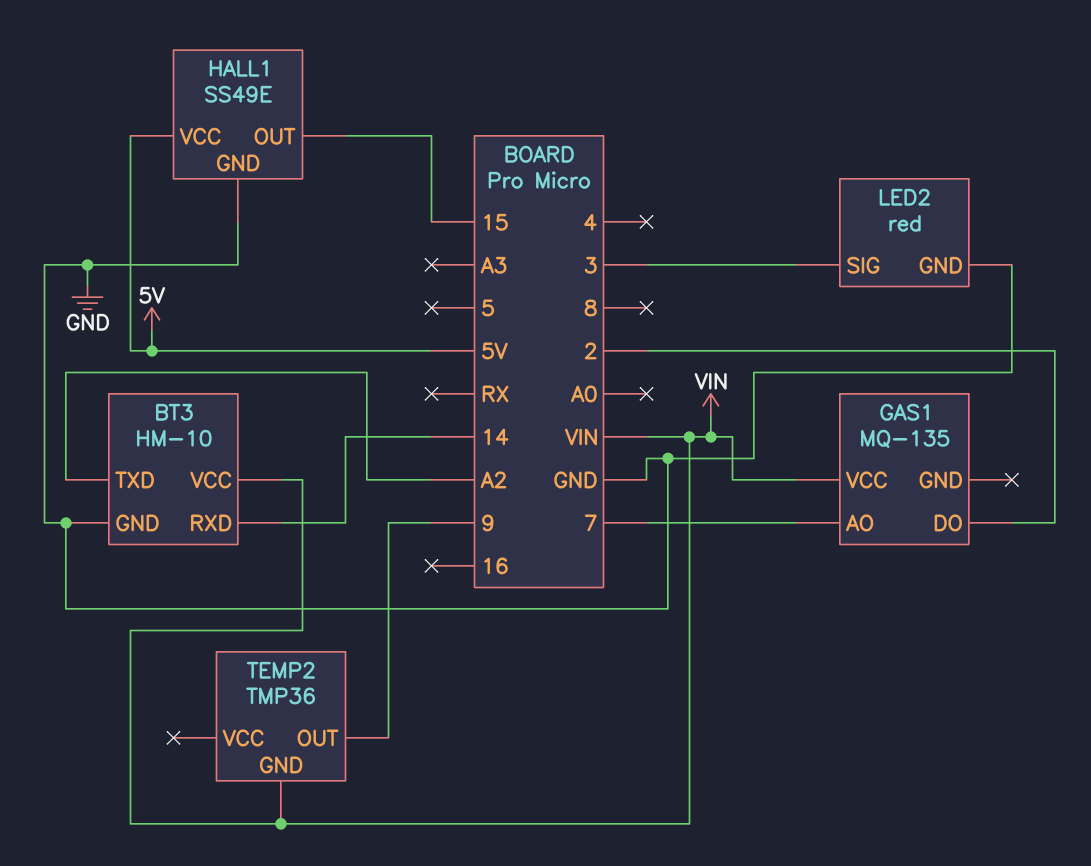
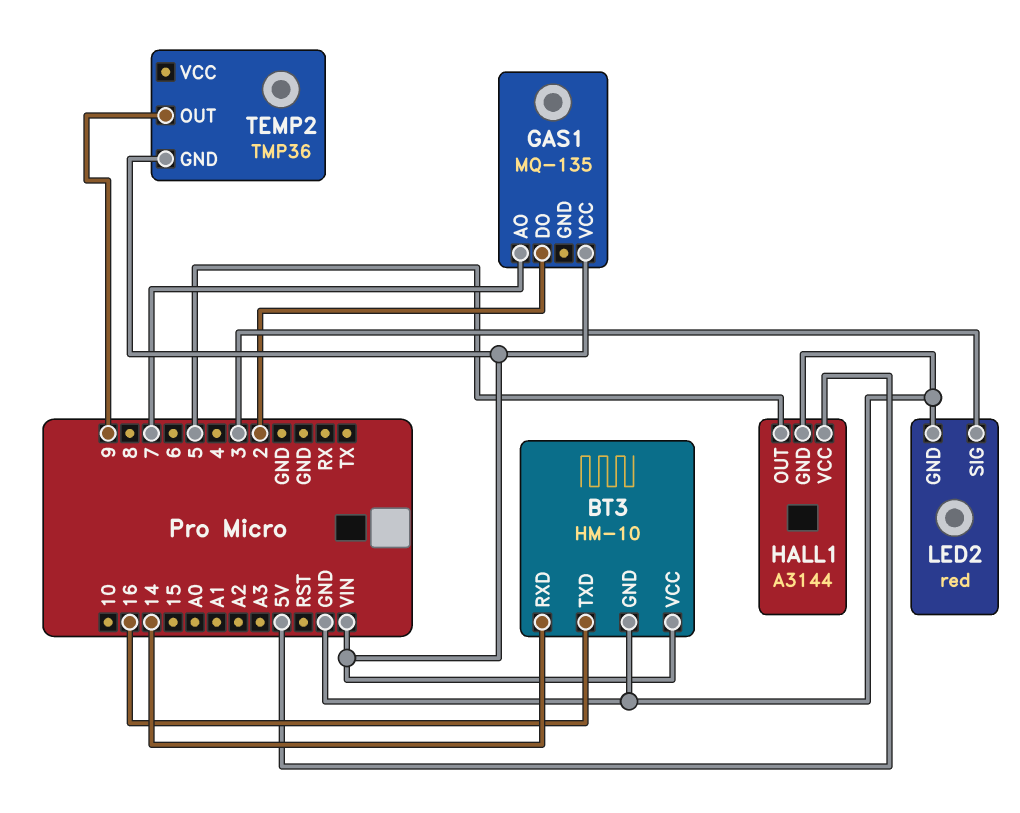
BT3 pin TXD: A2 -> 16
HALL1: SS49E -> A3144
HALL1 pin OUT: 15 -> 5

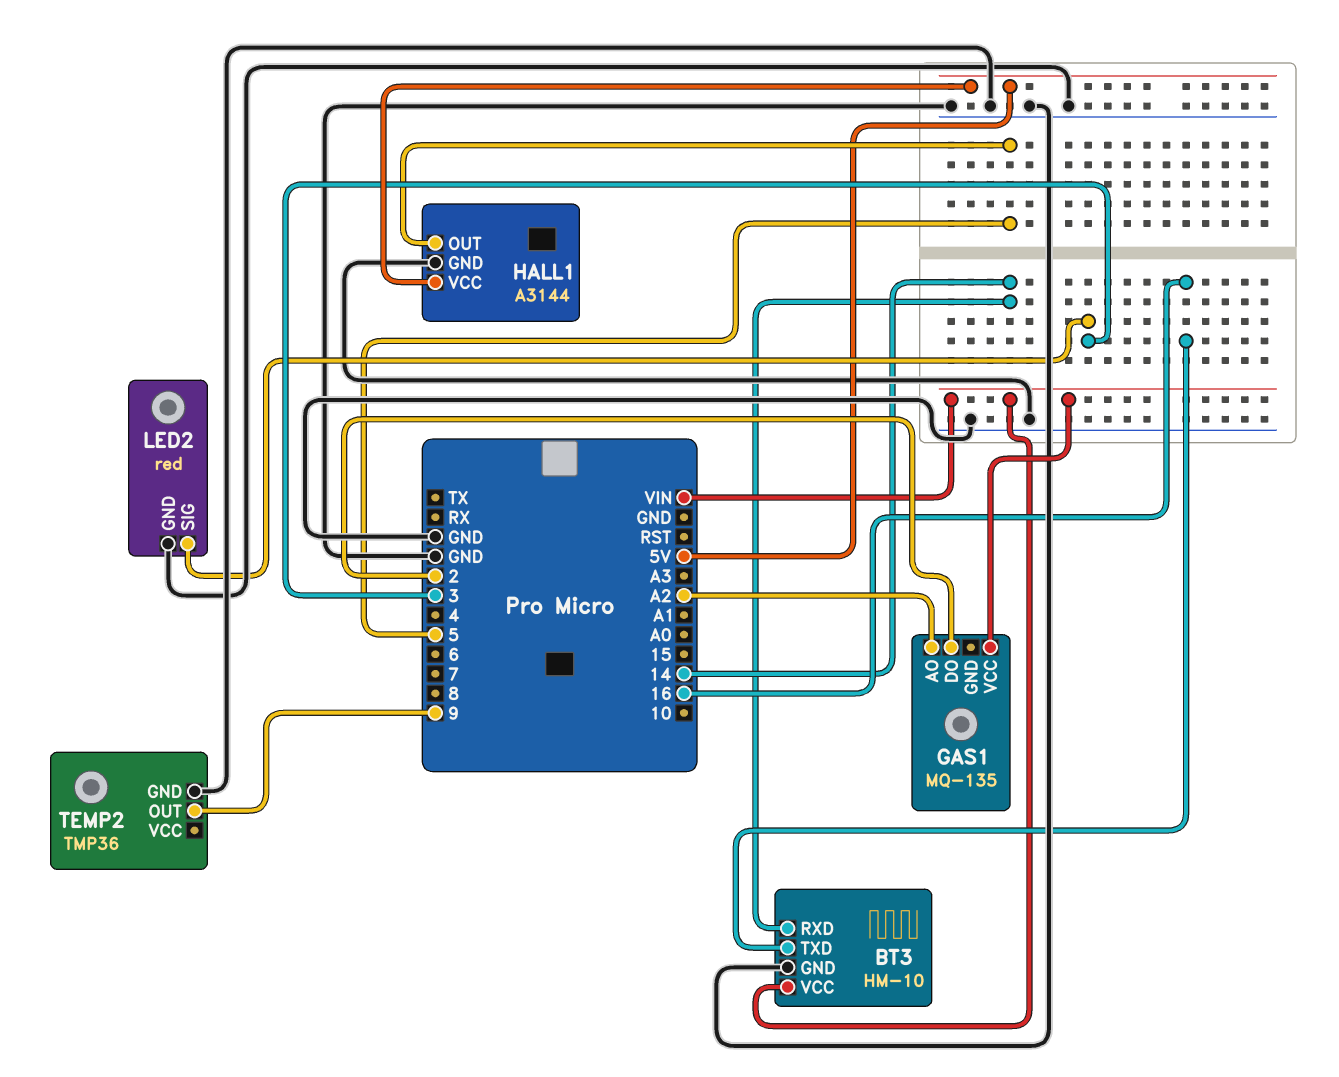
GAS1 pin AO: 7 -> A2
TEMP2 pin GND: VIN -> GND

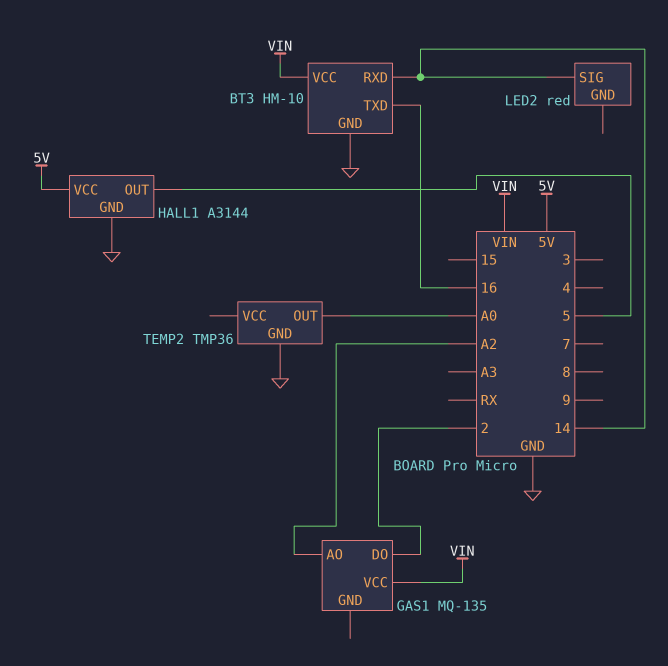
LED2 pin GND: GND -> none
LED2 pin SIG: 3 -> 14
TEMP2 pin OUT: 9 -> A0

